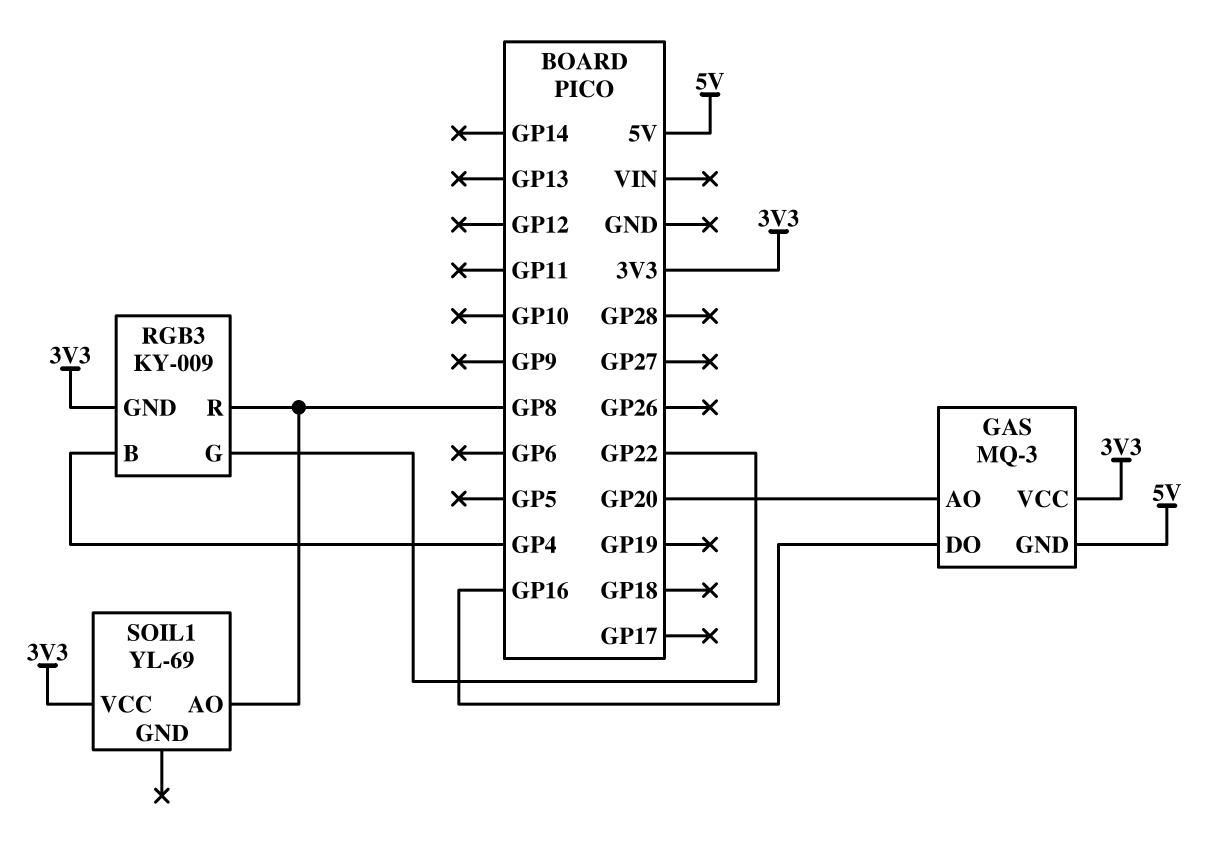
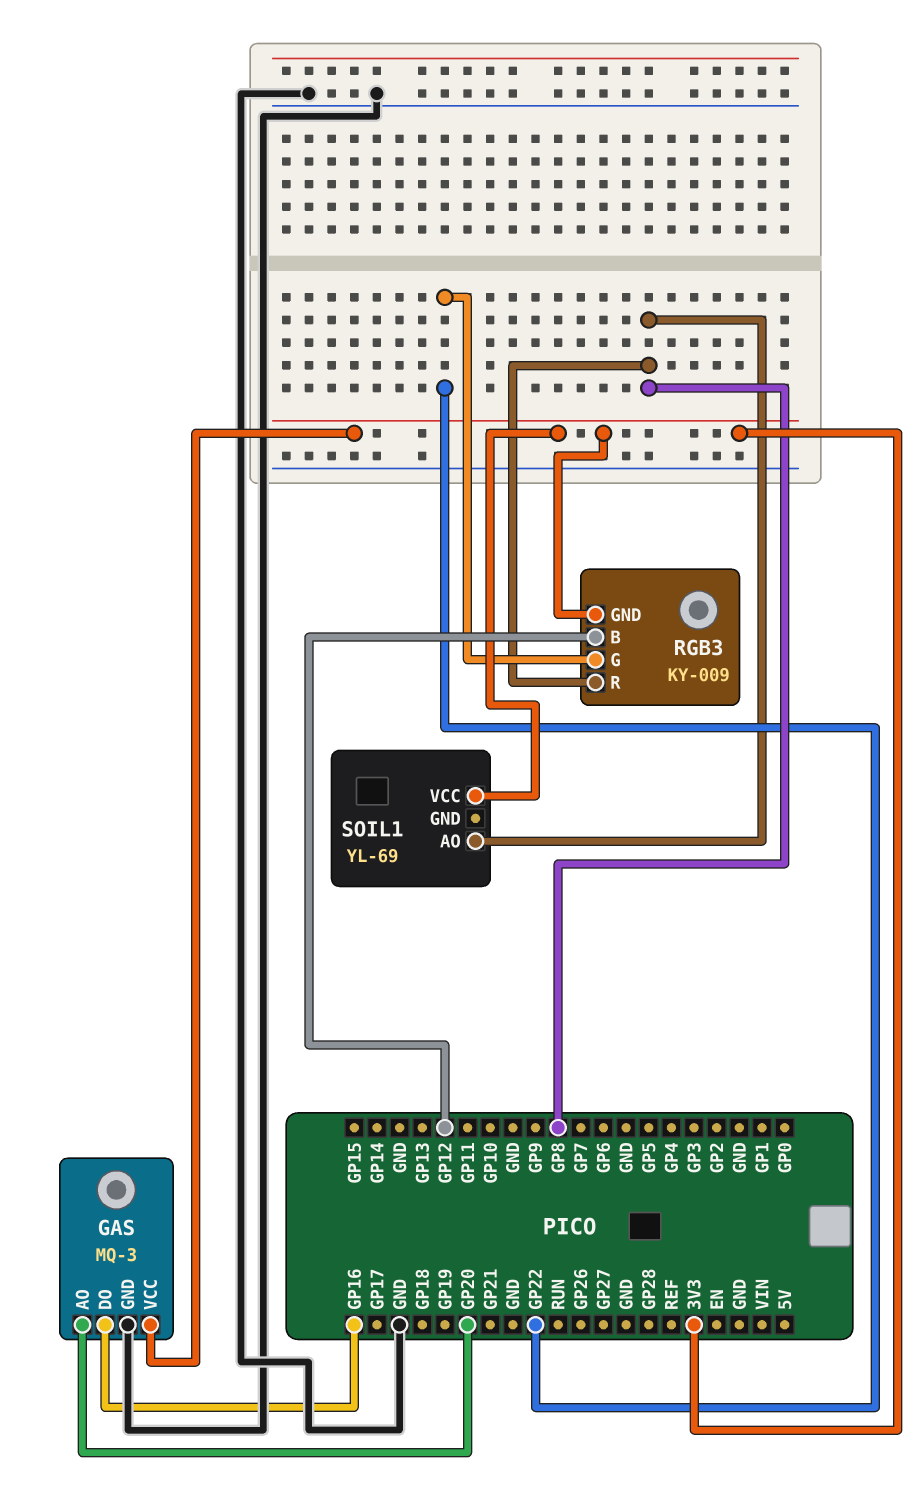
GAS pin GND: 5V -> GND
RGB3 pin B: GP4 -> GP12

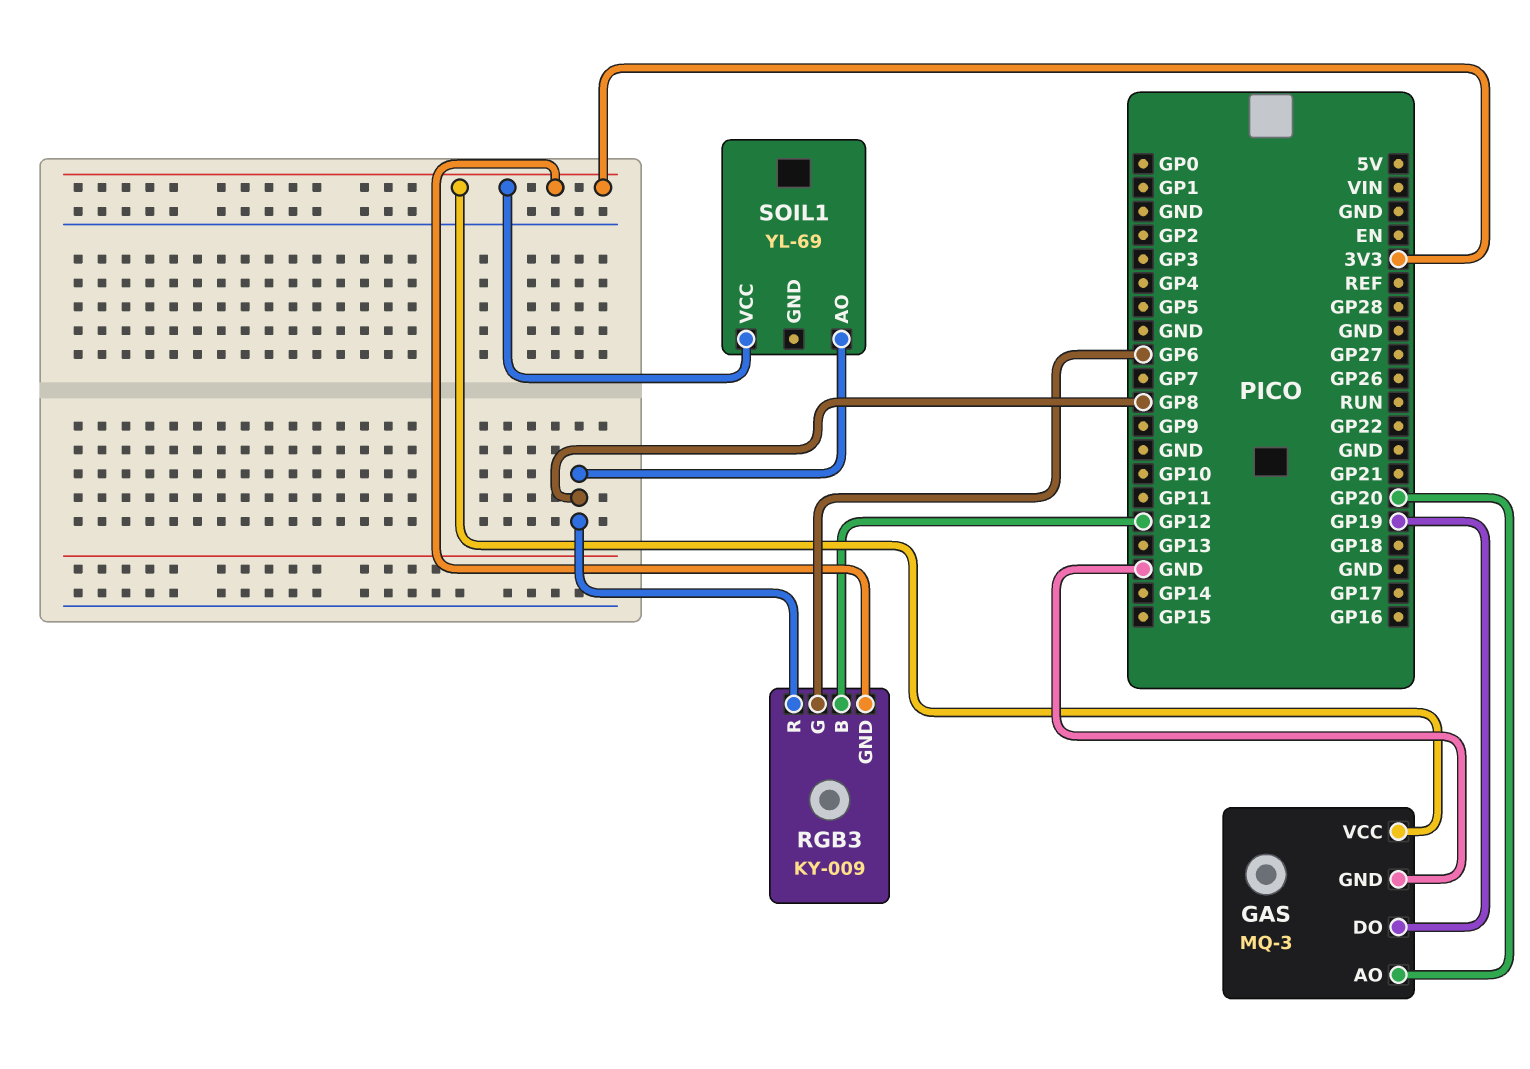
GAS pin DO: GP16 -> GP19
RGB3 pin G: GP22 -> GP6

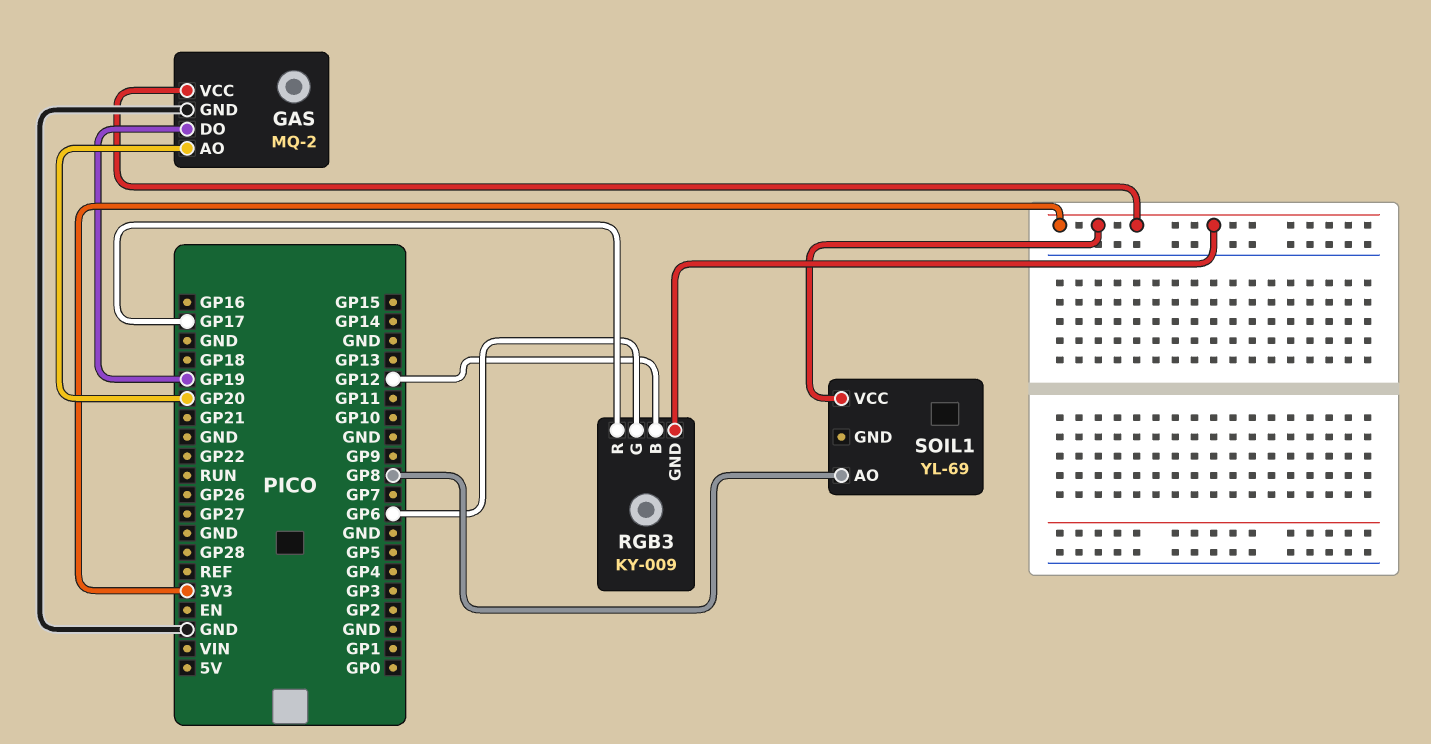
GAS: MQ-3 -> MQ-2
RGB3 pin R: GP8 -> GP17

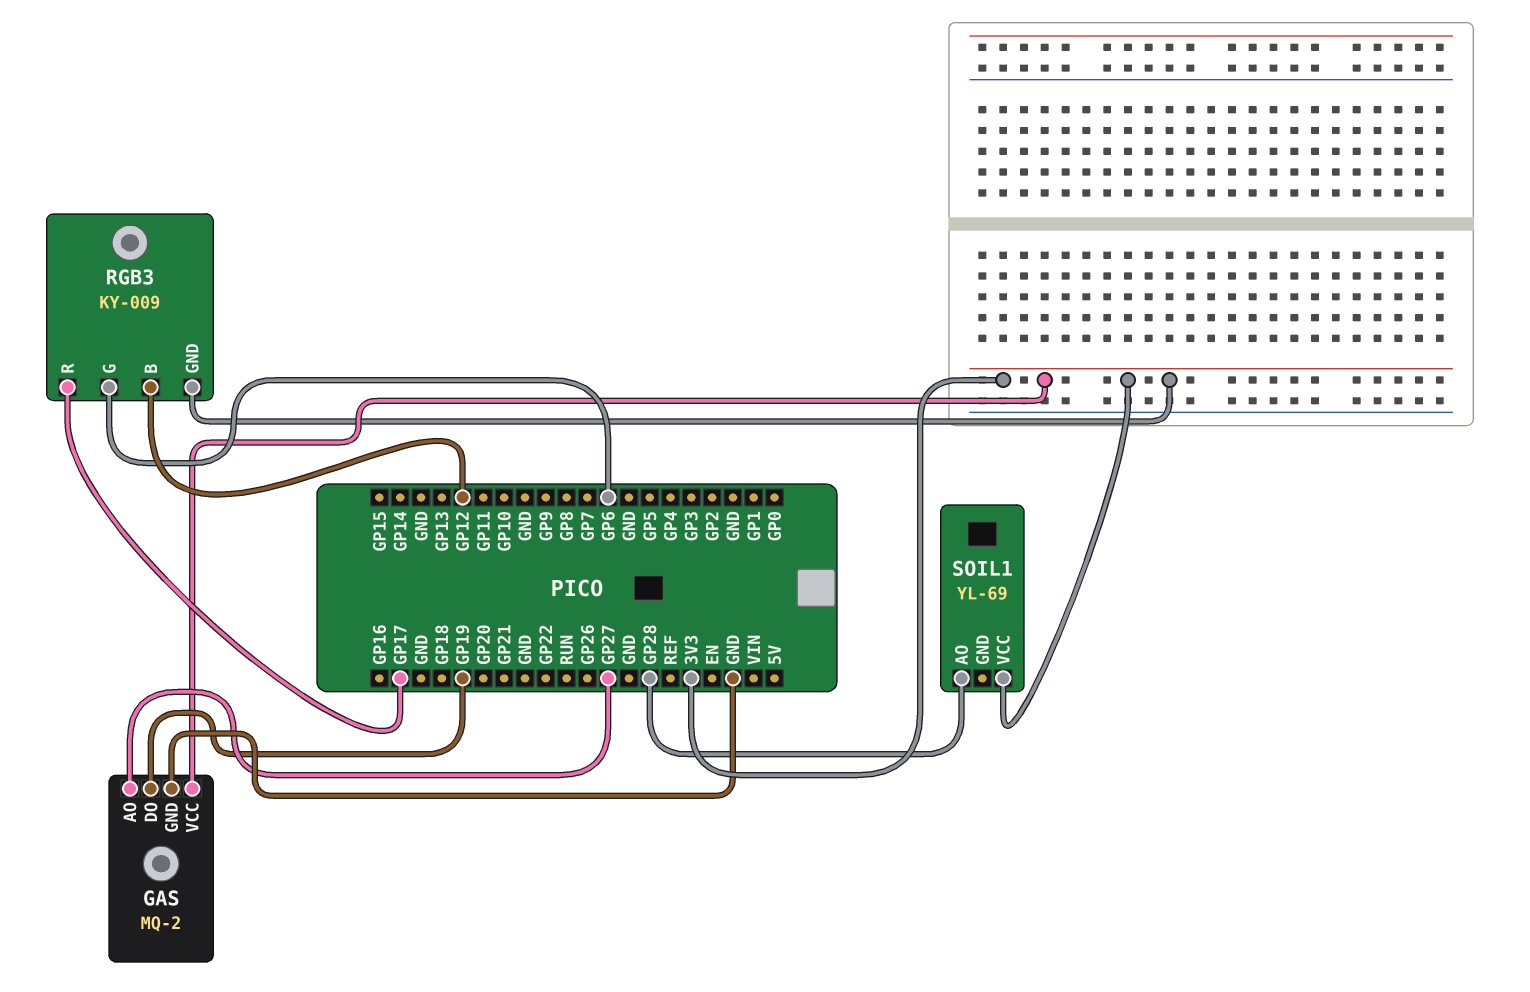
GAS pin AO: GP20 -> GP27
SOIL1 pin AO: GP8 -> GP28

